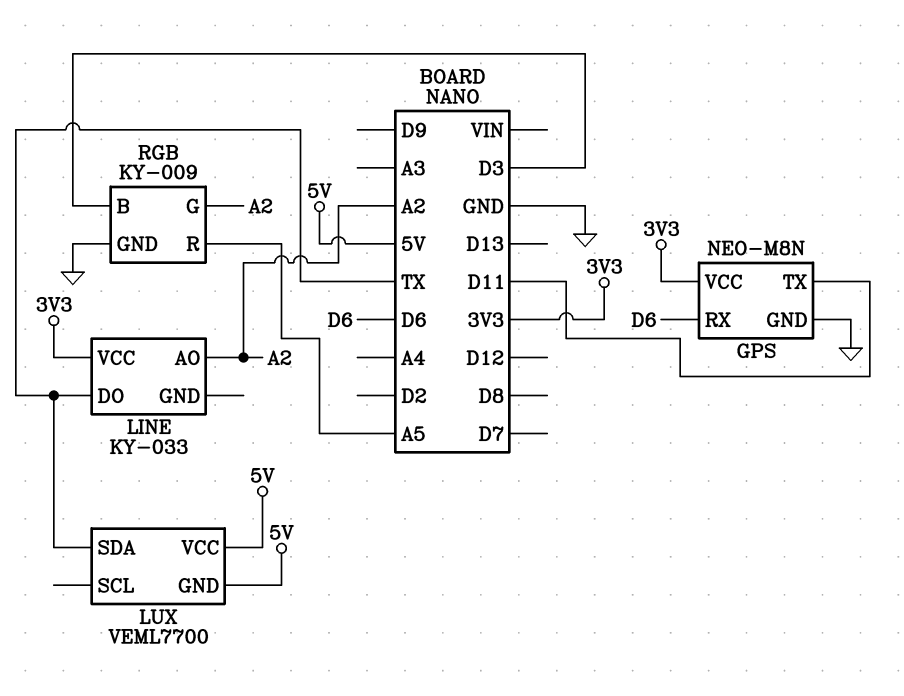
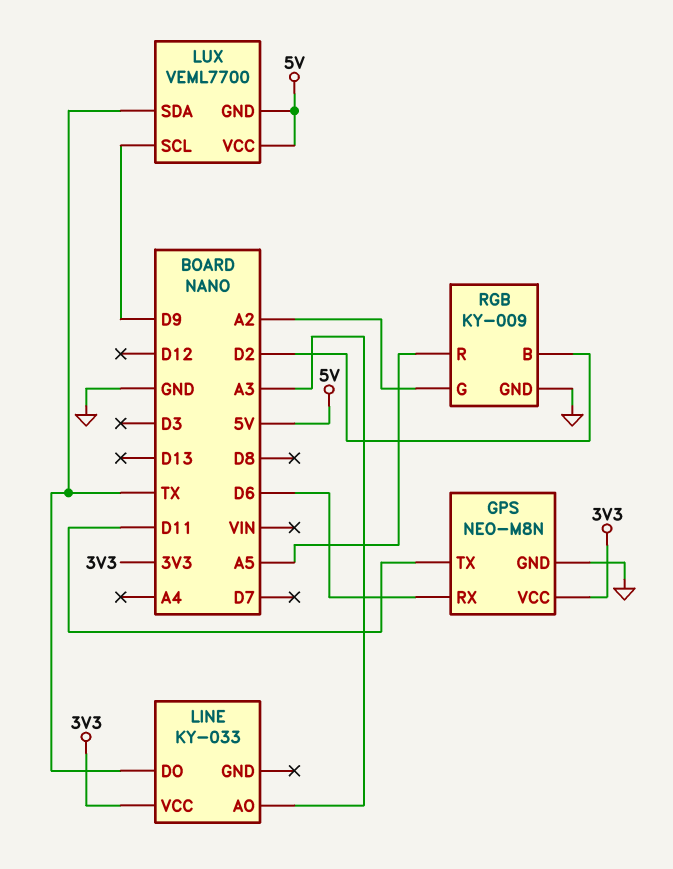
LINE pin AO: A2 -> A3
LUX pin SCL: none -> D9
RGB pin B: D3 -> D2

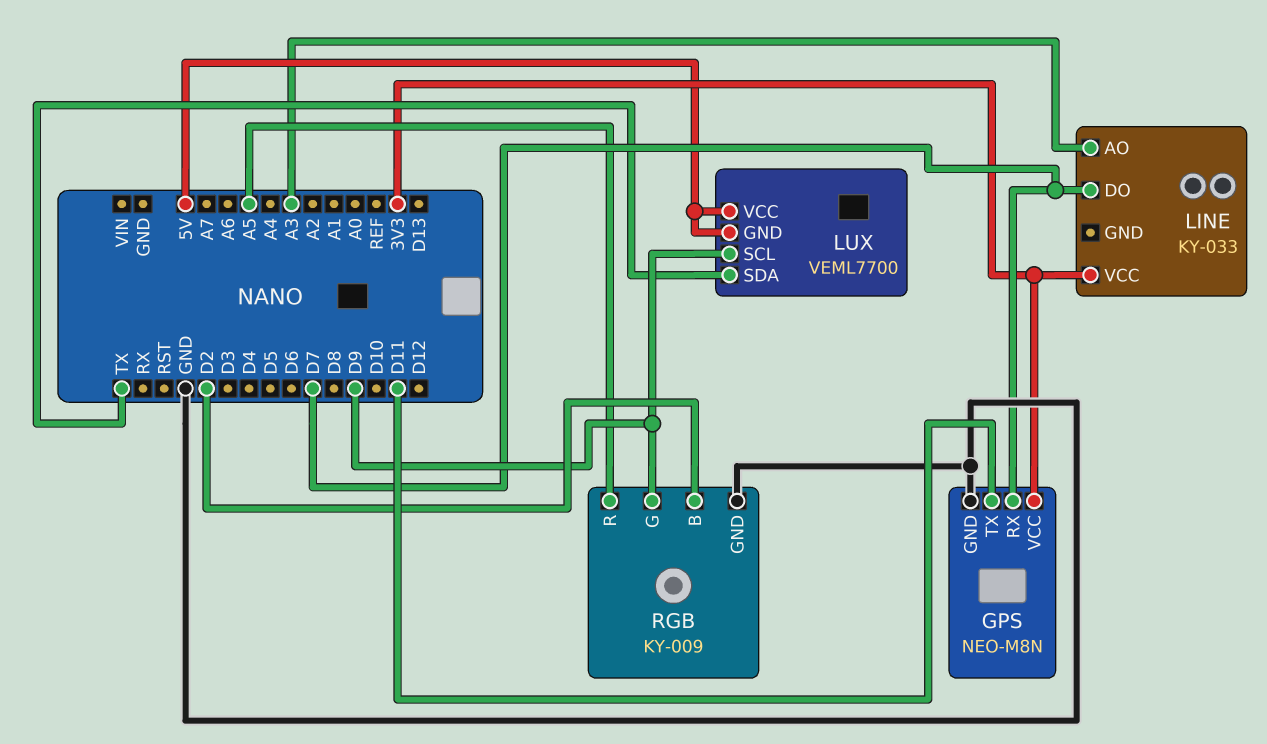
GPS pin RX: D6 -> D7
LINE pin DO: TX -> D7
RGB pin G: A2 -> D9

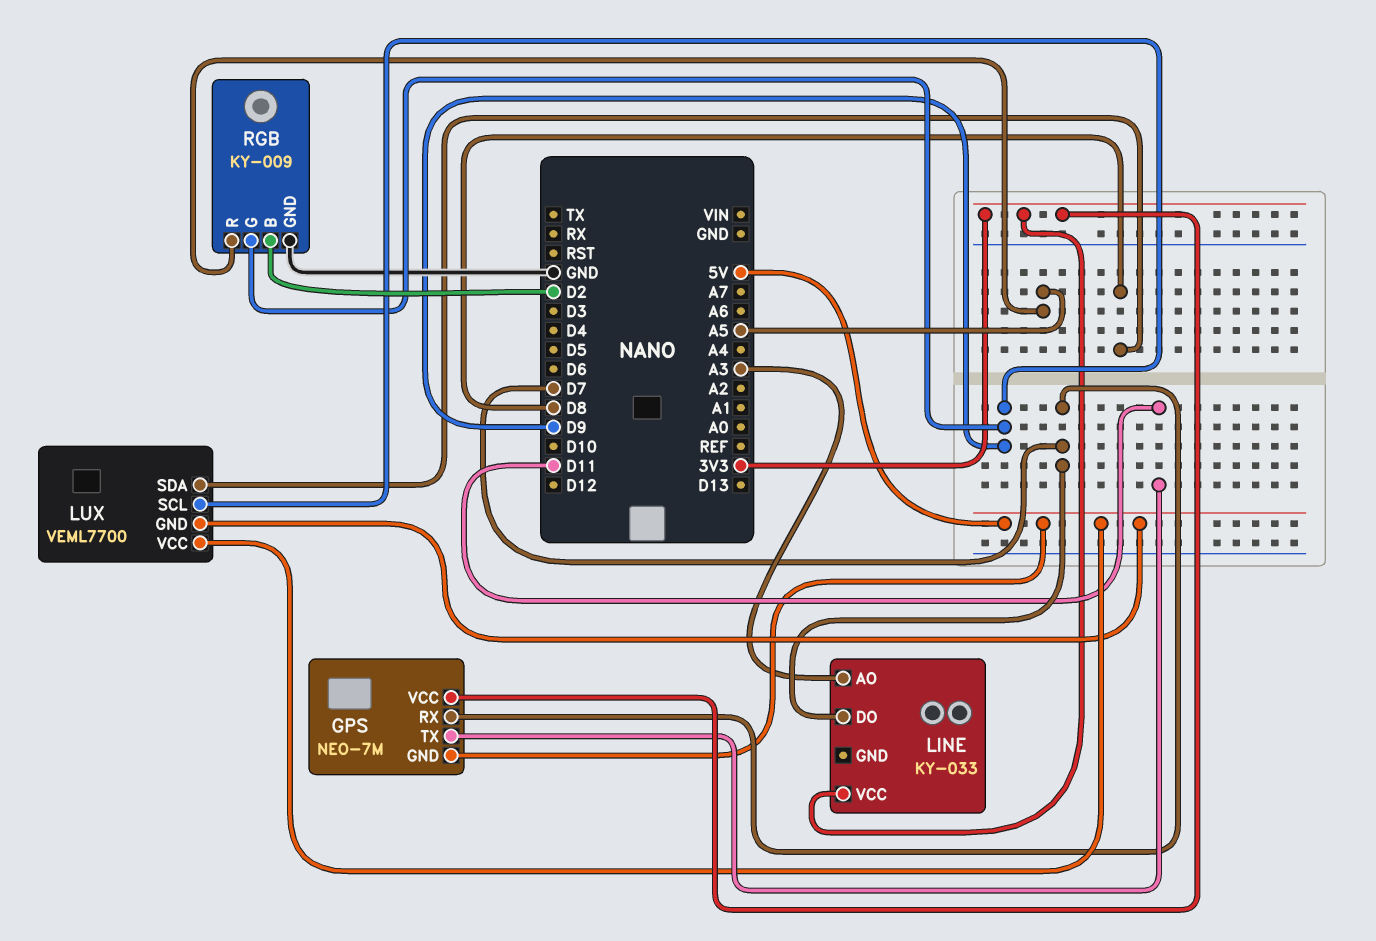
GPS: NEO-M8N -> NEO-7M
GPS pin GND: GND -> 5V
LUX pin SDA: TX -> D8

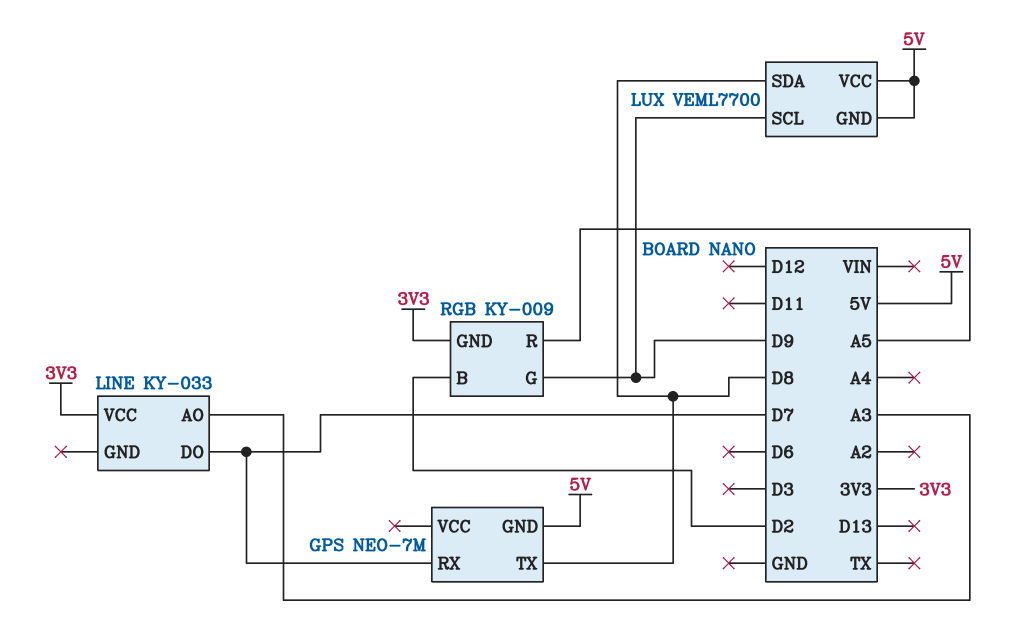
GPS pin TX: D11 -> D8
GPS pin VCC: 3V3 -> none
RGB pin GND: GND -> 3V3

